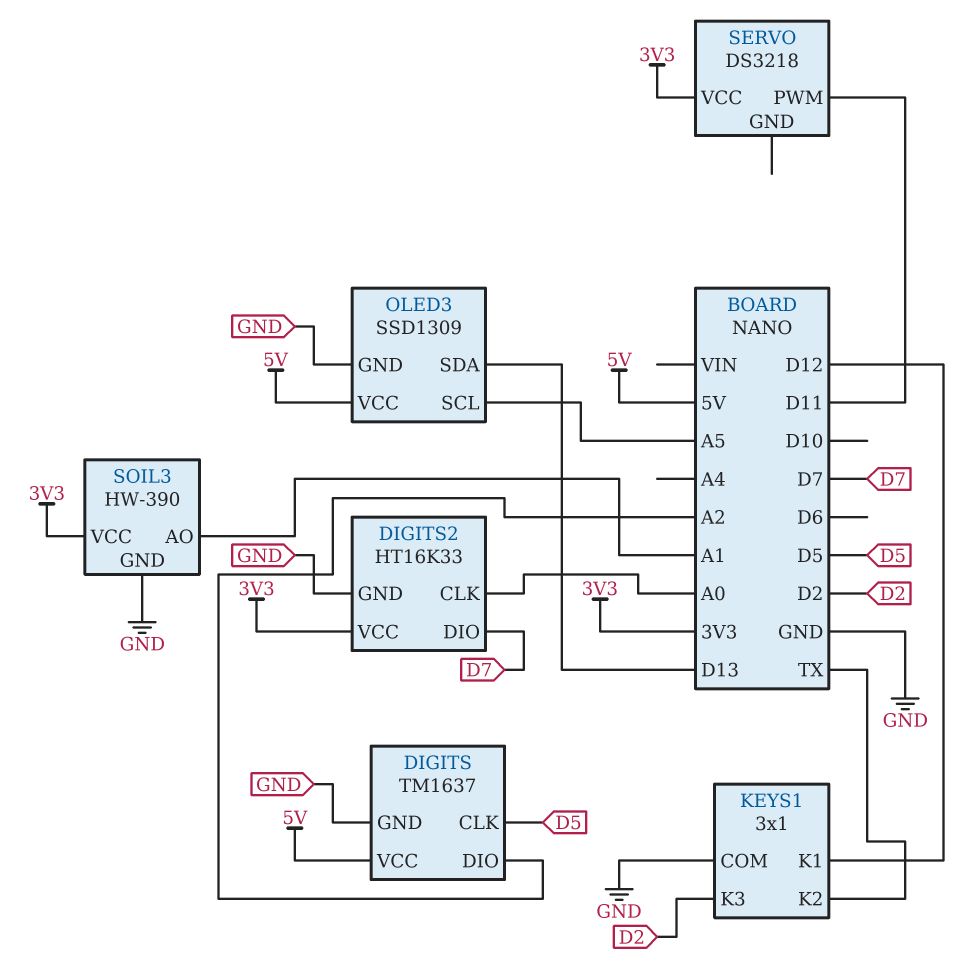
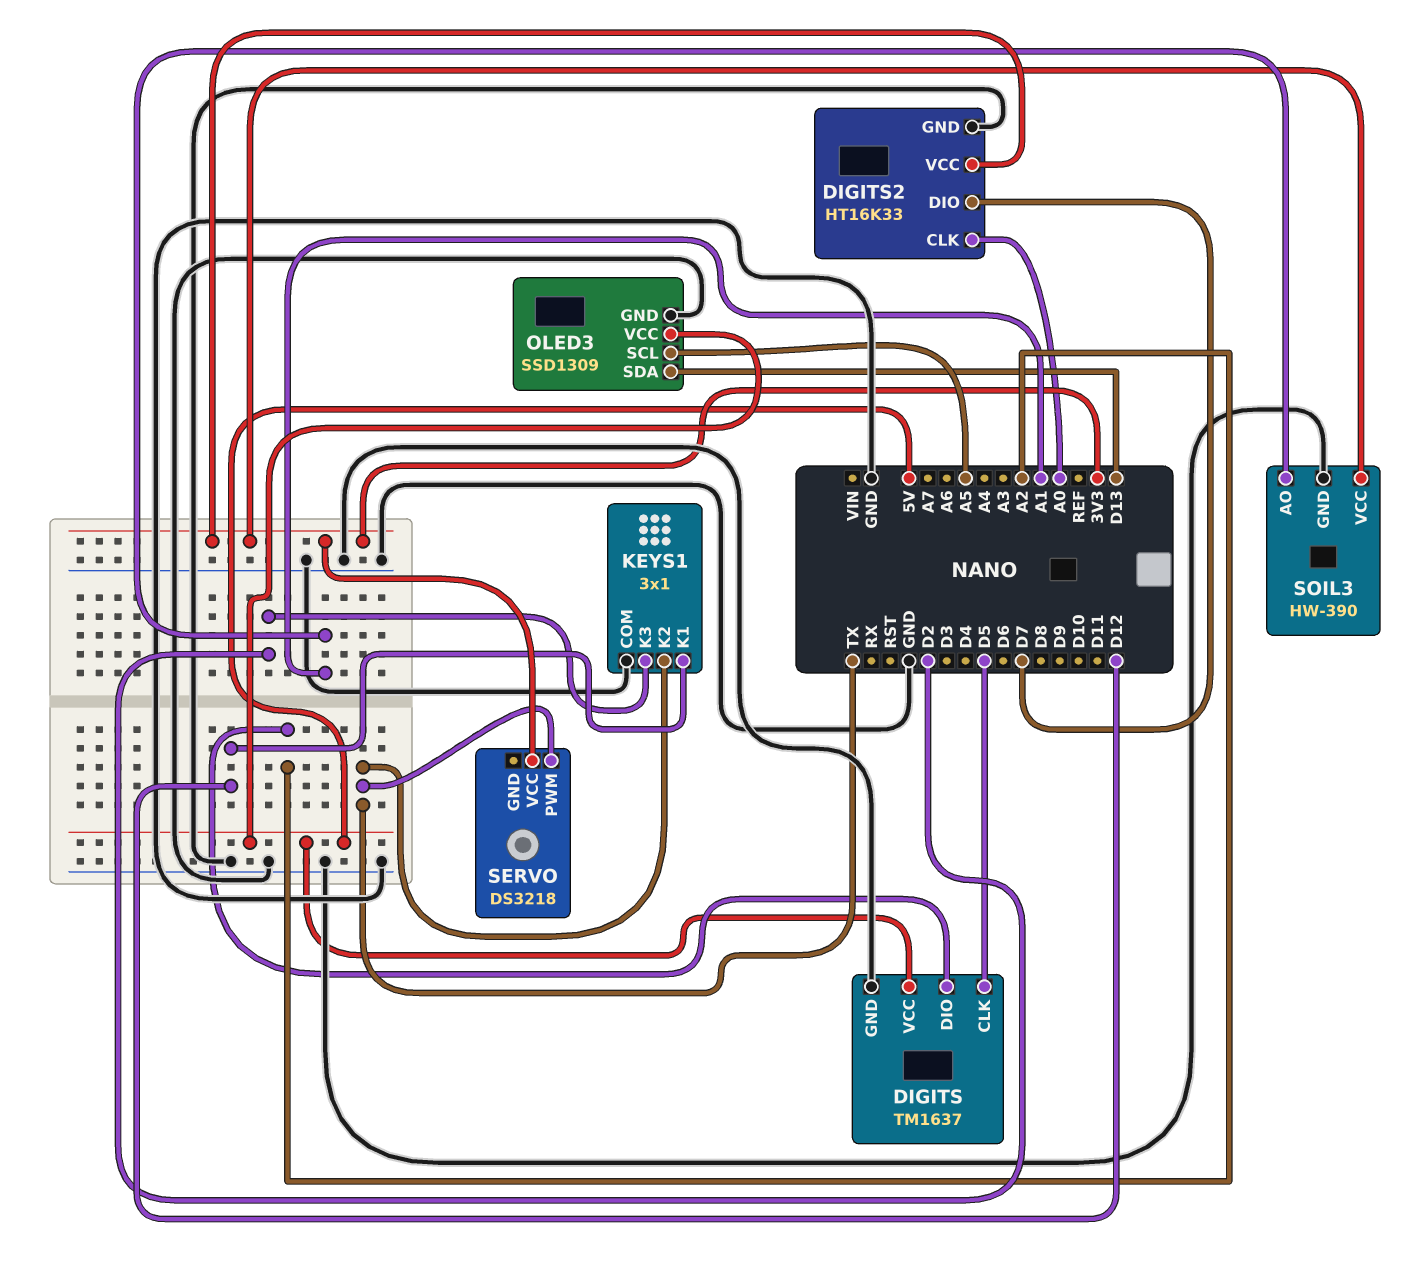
SERVO pin PWM: D11 -> TX

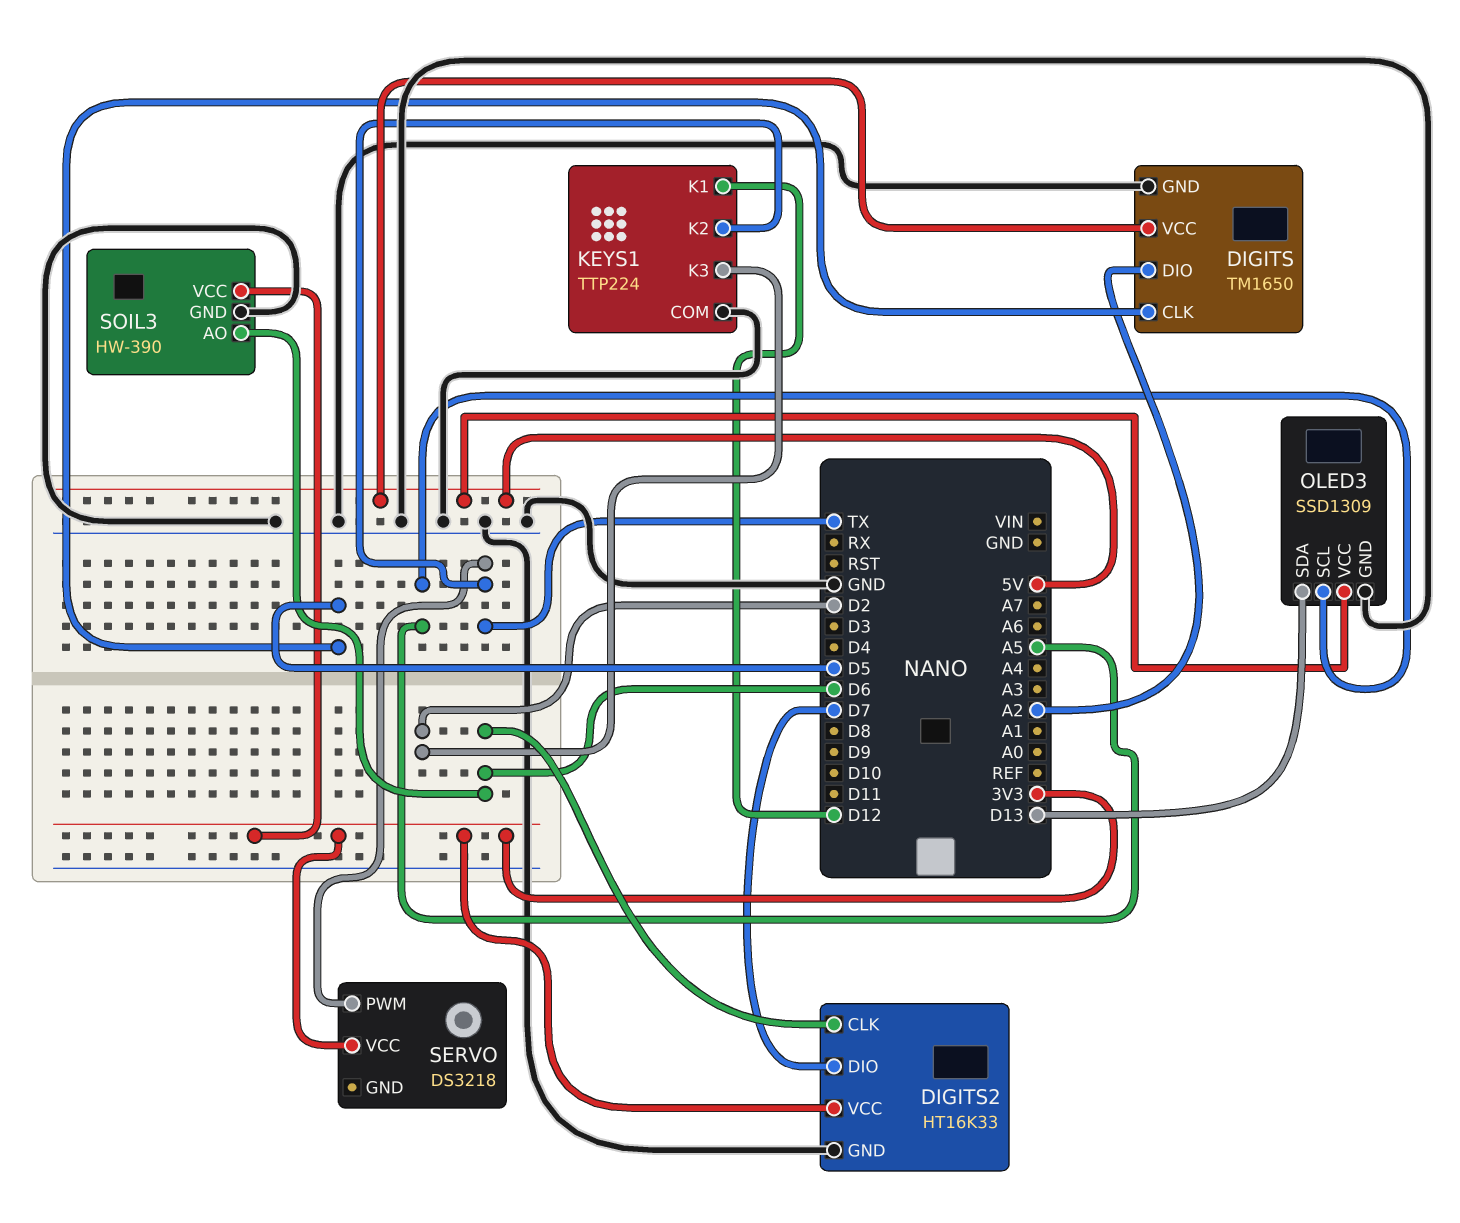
DIGITS: TM1637 -> TM1650
DIGITS2 pin CLK: A0 -> D6
KEYS1: 3x1 -> TTP224
SOIL3 pin AO: A1 -> D6

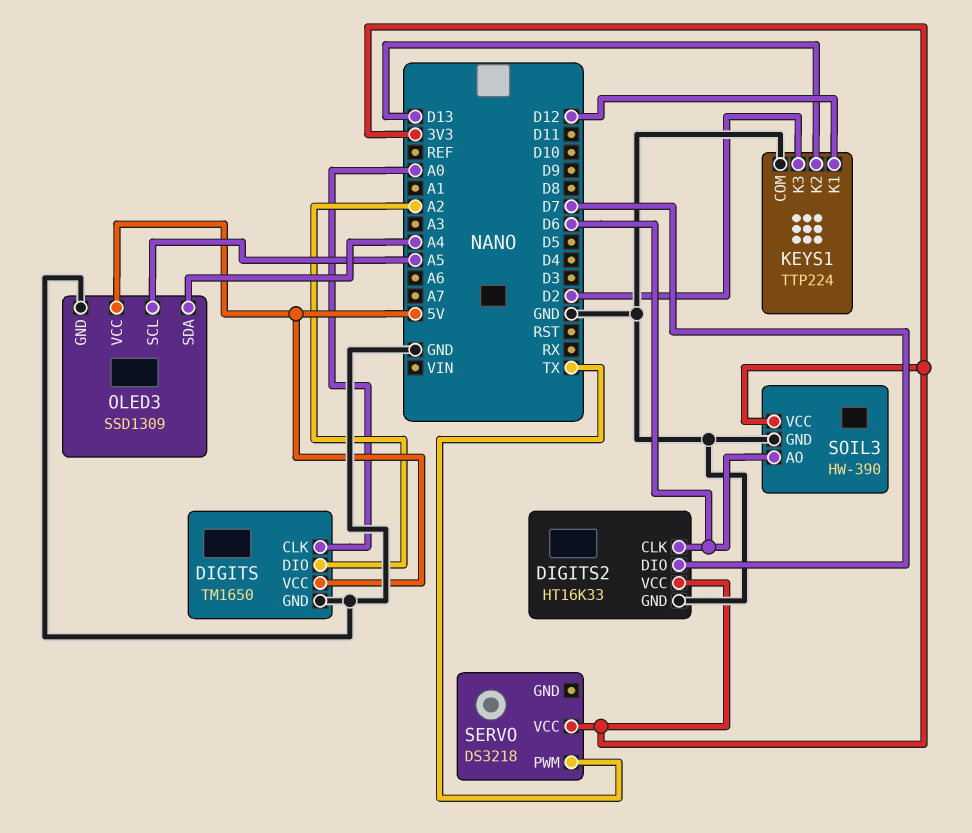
DIGITS pin CLK: D5 -> A0
KEYS1 pin K2: TX -> D13
OLED3 pin SDA: D13 -> A4

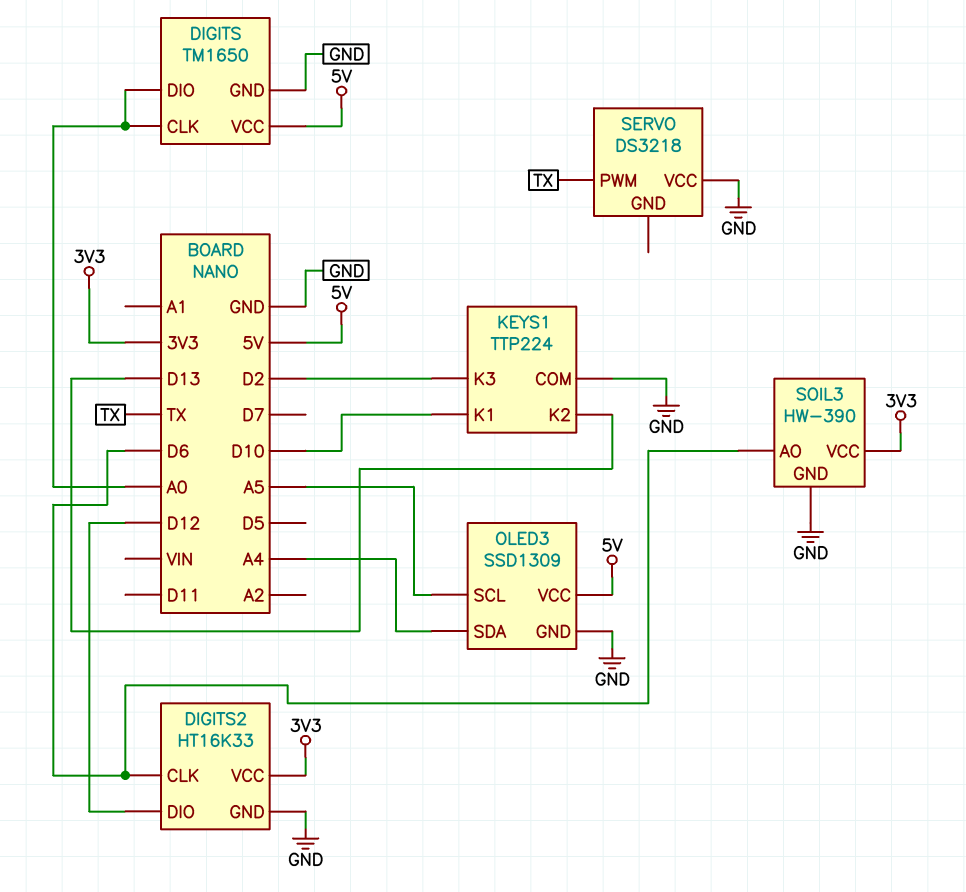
DIGITS pin DIO: A2 -> A0
DIGITS2 pin DIO: D7 -> D12
KEYS1 pin K1: D12 -> D10
SERVO pin VCC: 3V3 -> GND

